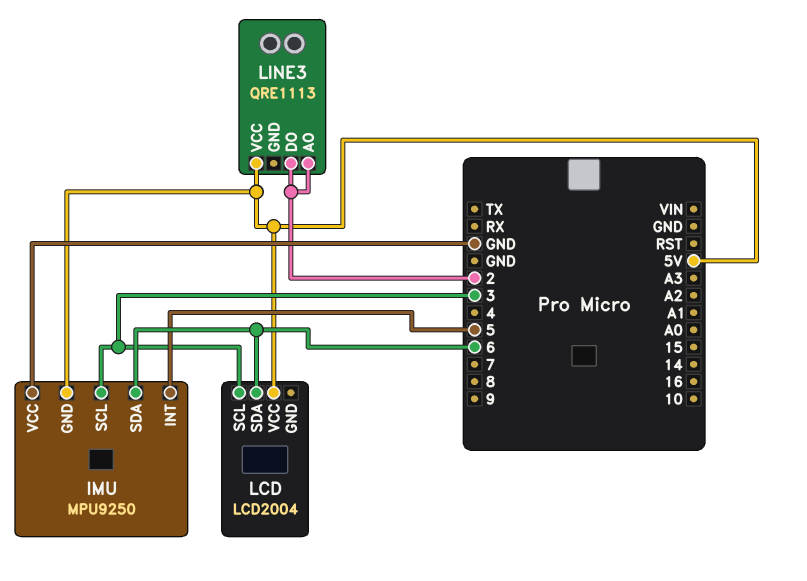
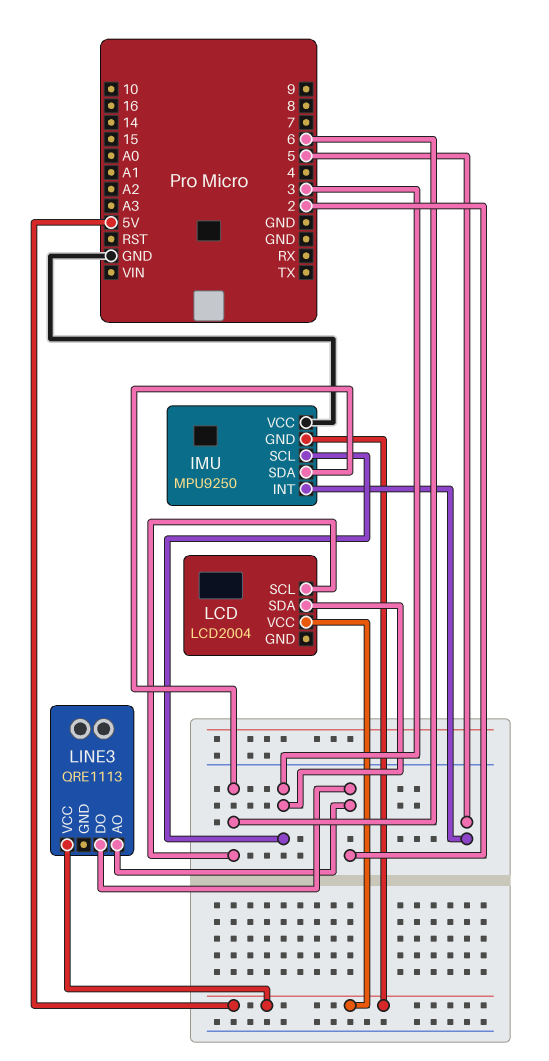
LCD pin SCL: 3 -> 6
LCD pin SDA: 6 -> 3

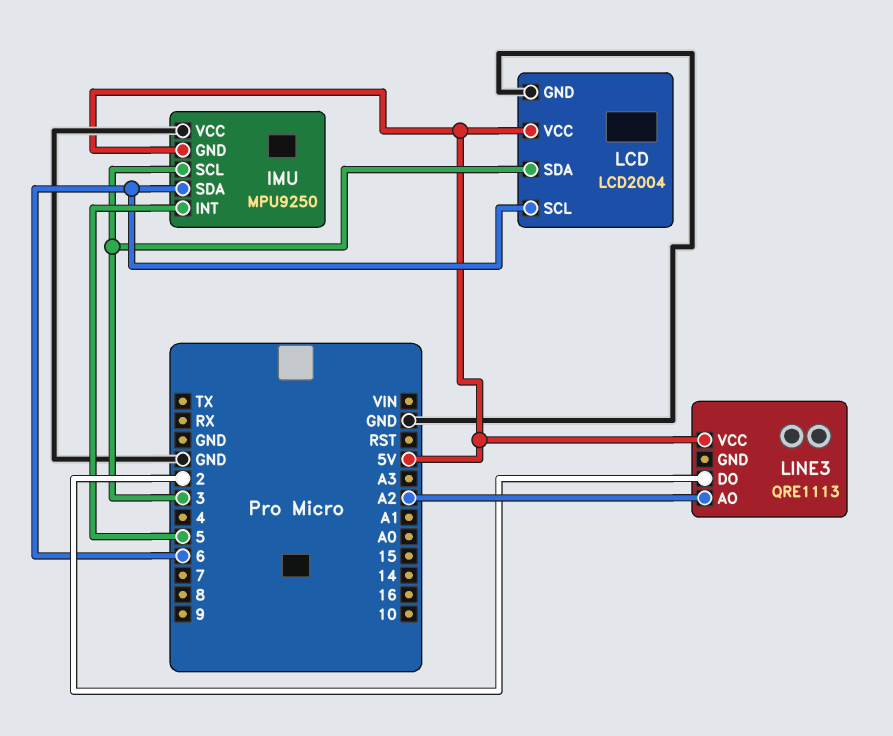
LCD pin GND: none -> GND
LINE3 pin AO: 2 -> A2

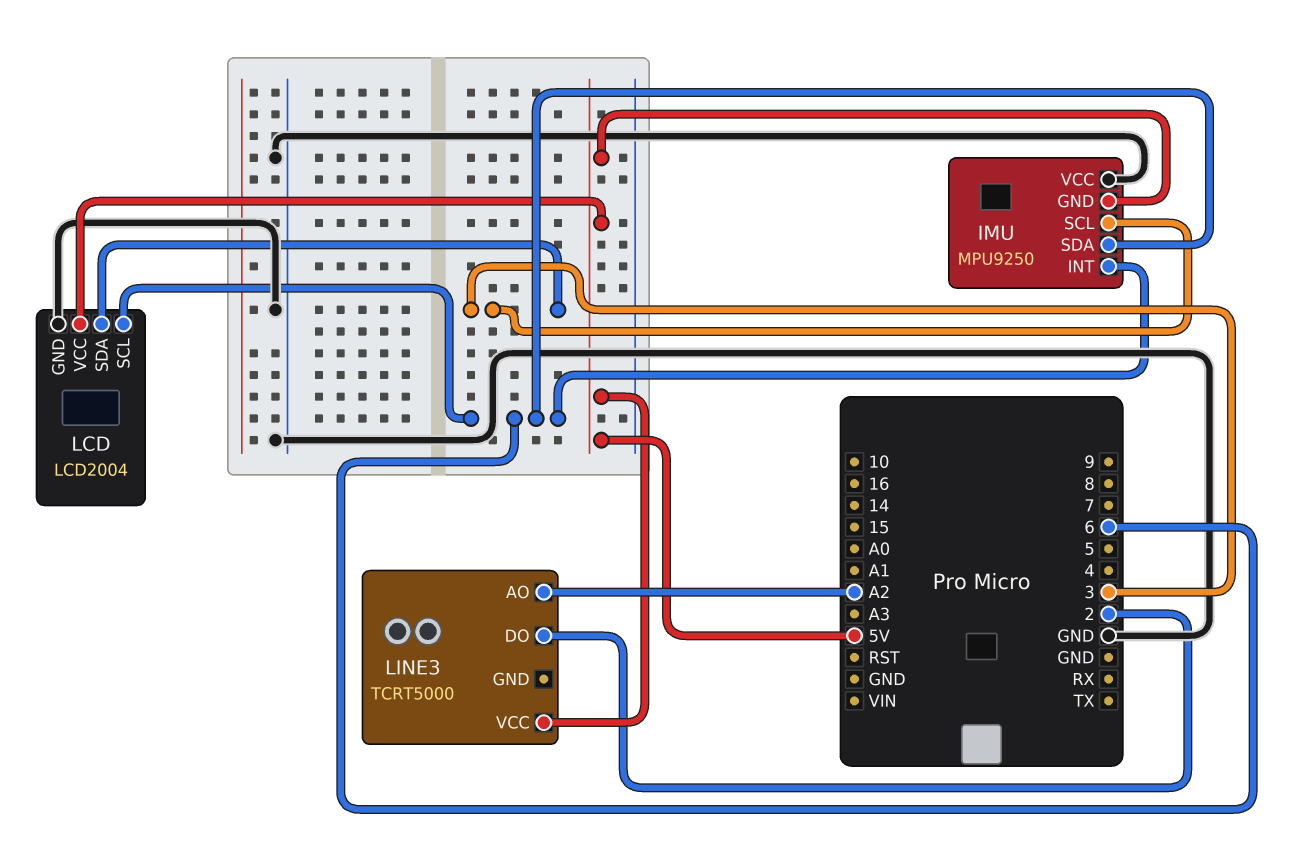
IMU pin INT: 5 -> 6
LINE3: QRE1113 -> TCRT5000

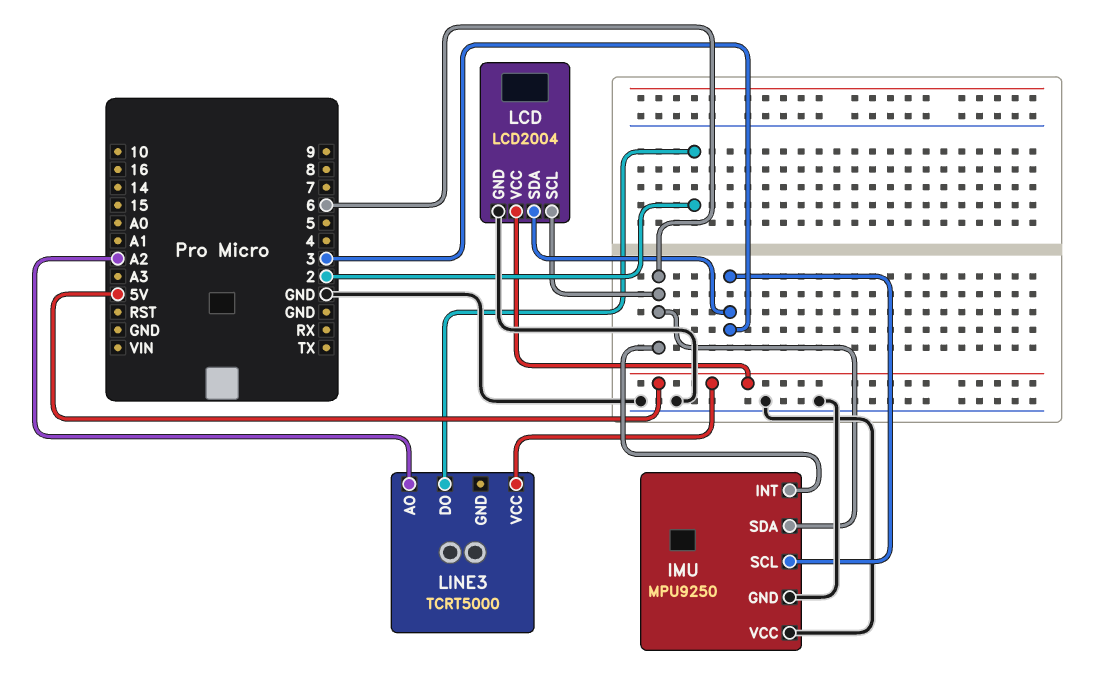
IMU pin GND: 5V -> GND

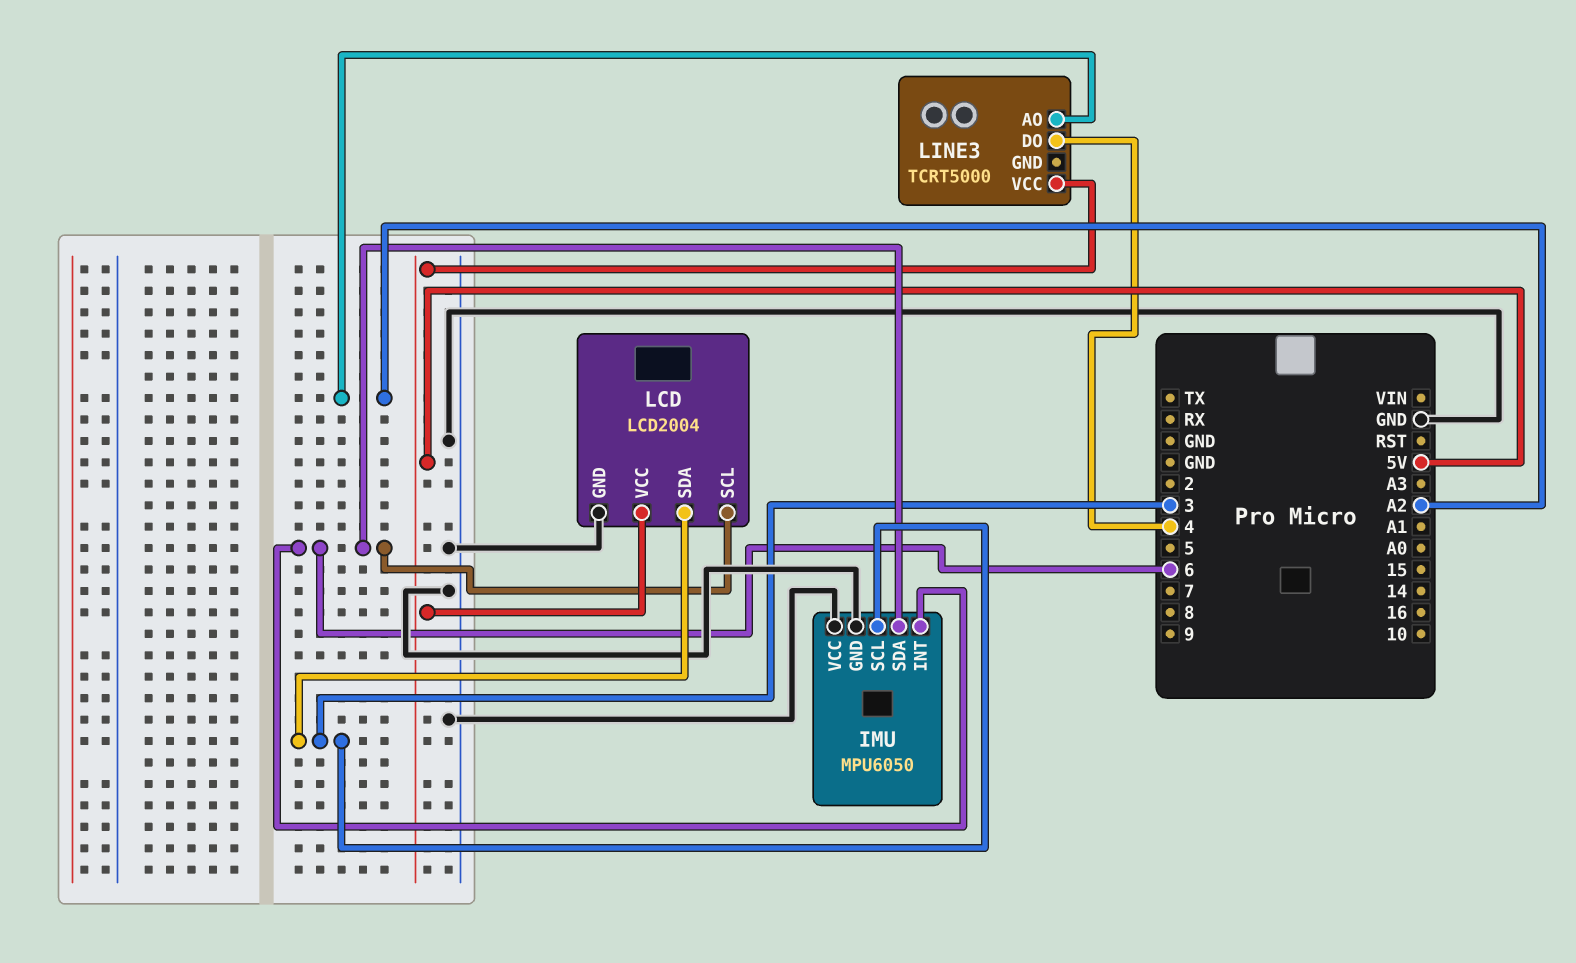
IMU: MPU9250 -> MPU6050
LINE3 pin DO: 2 -> 4

